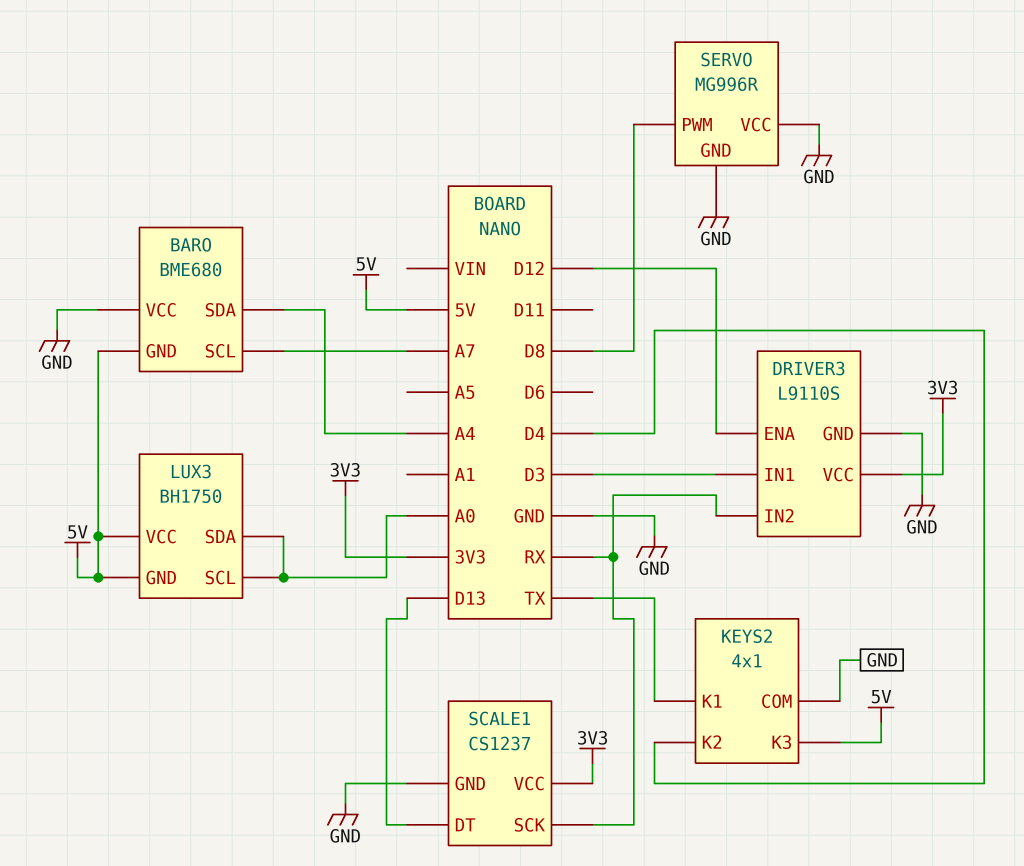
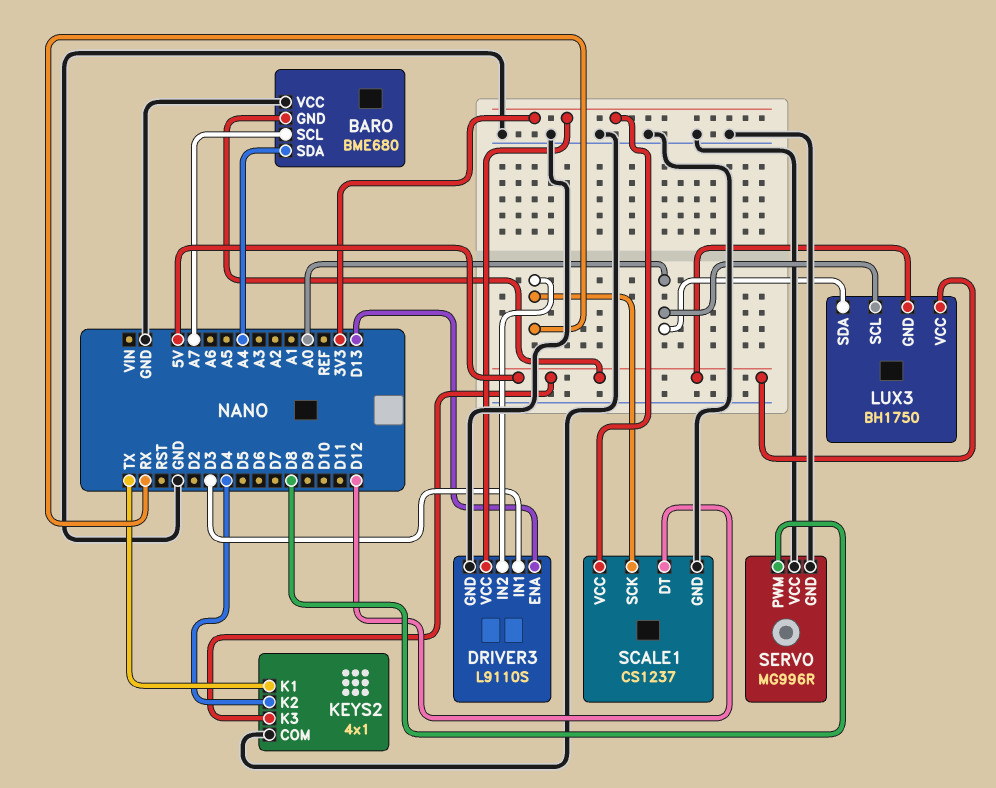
DRIVER3 pin ENA: D12 -> D13
SCALE1 pin DT: D13 -> D12

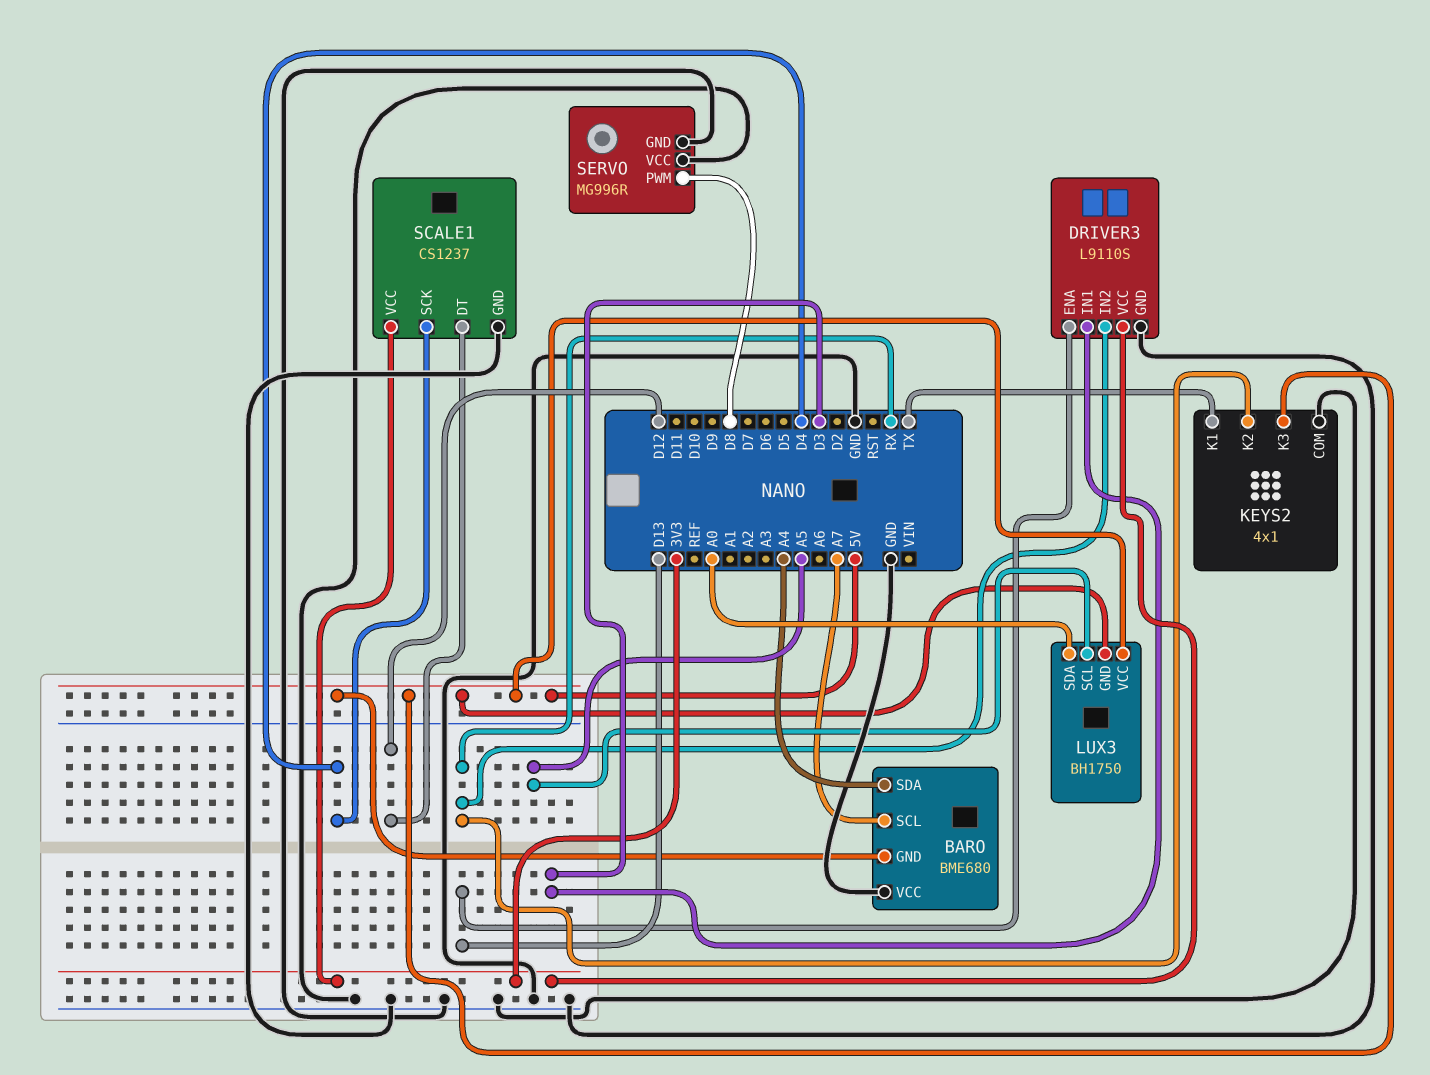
KEYS2 pin K2: D4 -> RX
LUX3 pin SCL: A0 -> A5
SCALE1 pin SCK: RX -> D4

